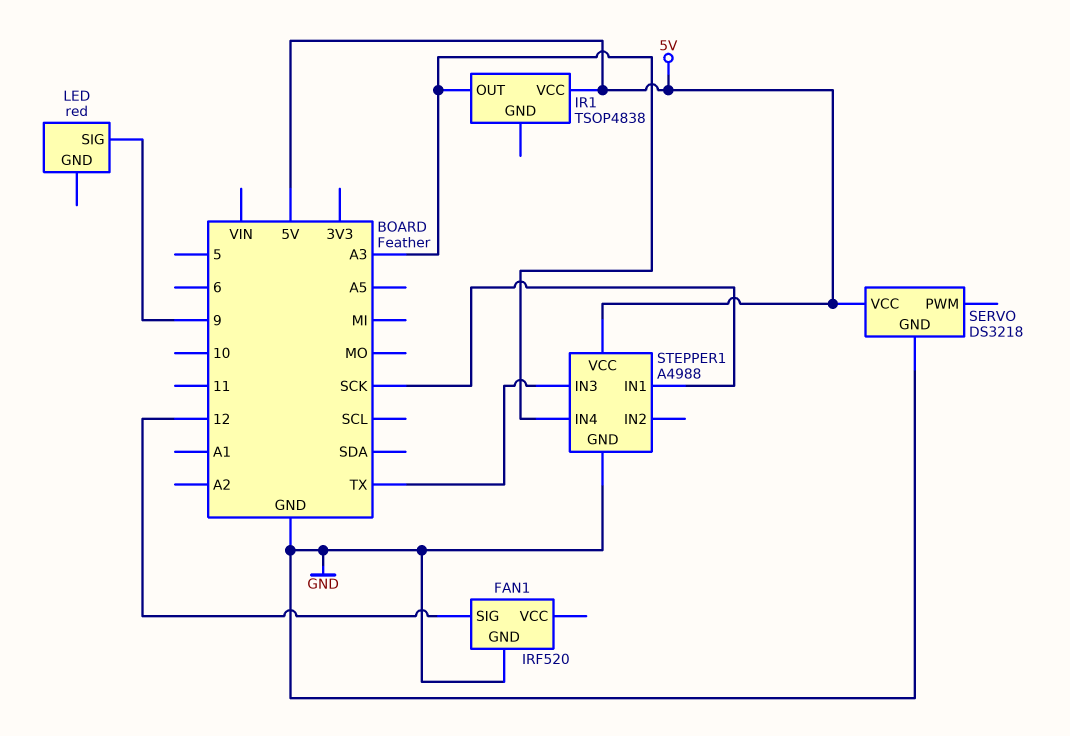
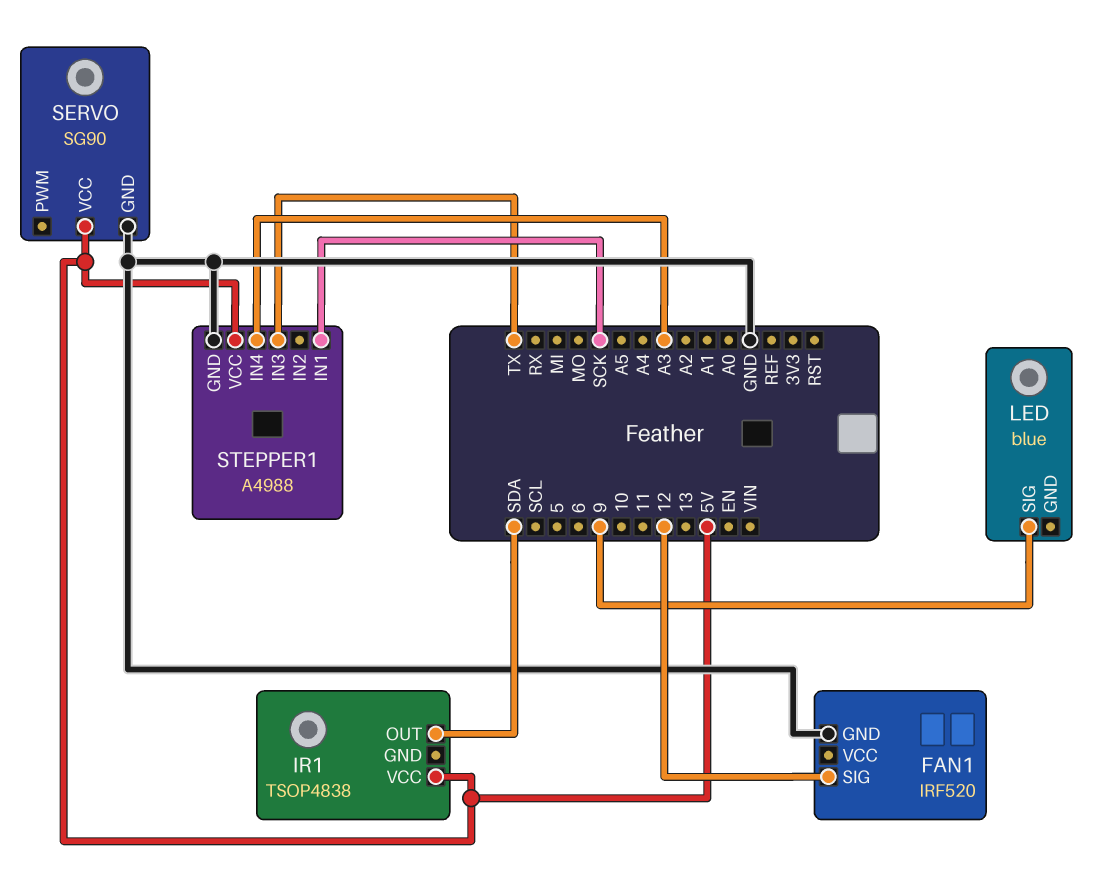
IR1 pin OUT: A3 -> SDA
LED: red -> blue
SERVO: DS3218 -> SG90

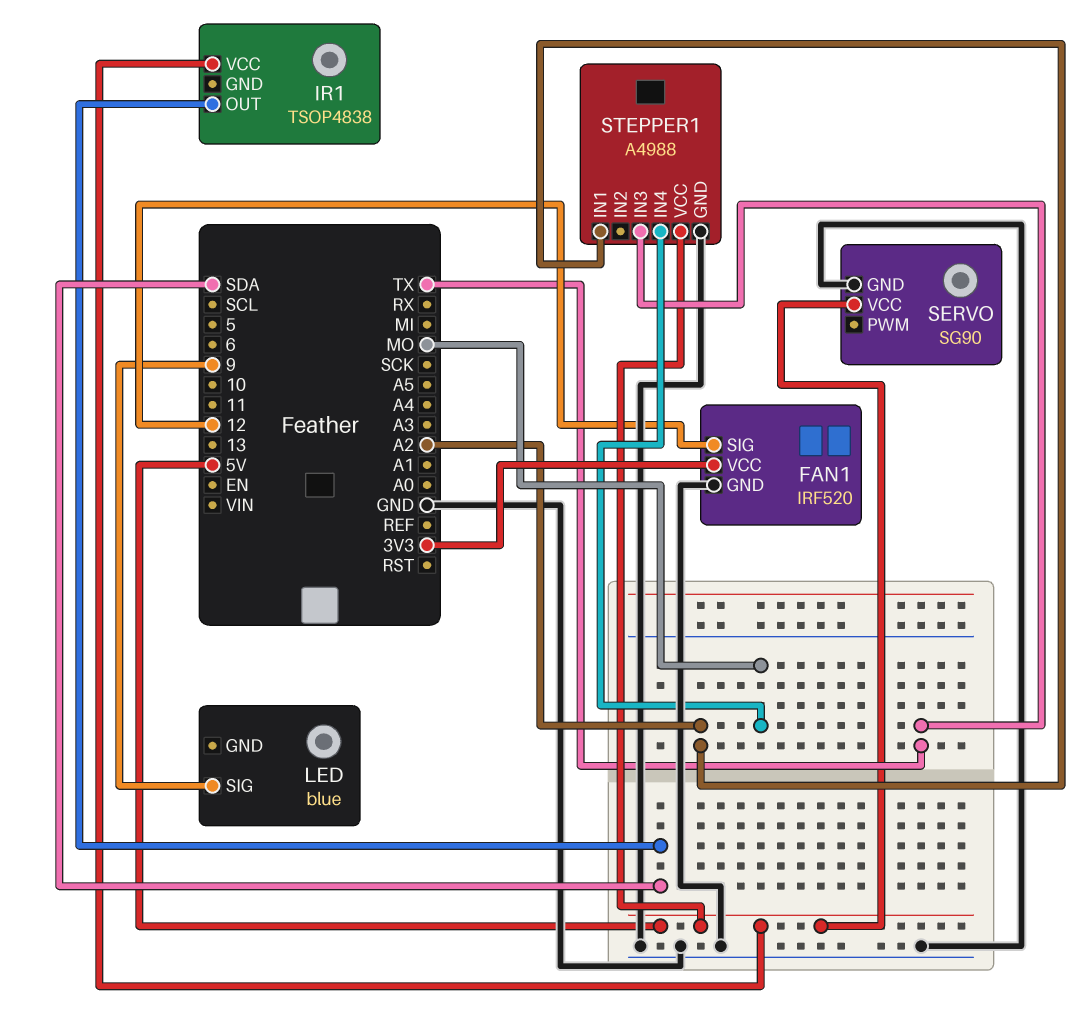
FAN1 pin VCC: none -> 3V3
STEPPER1 pin IN1: SCK -> A2
STEPPER1 pin IN4: A3 -> MO

